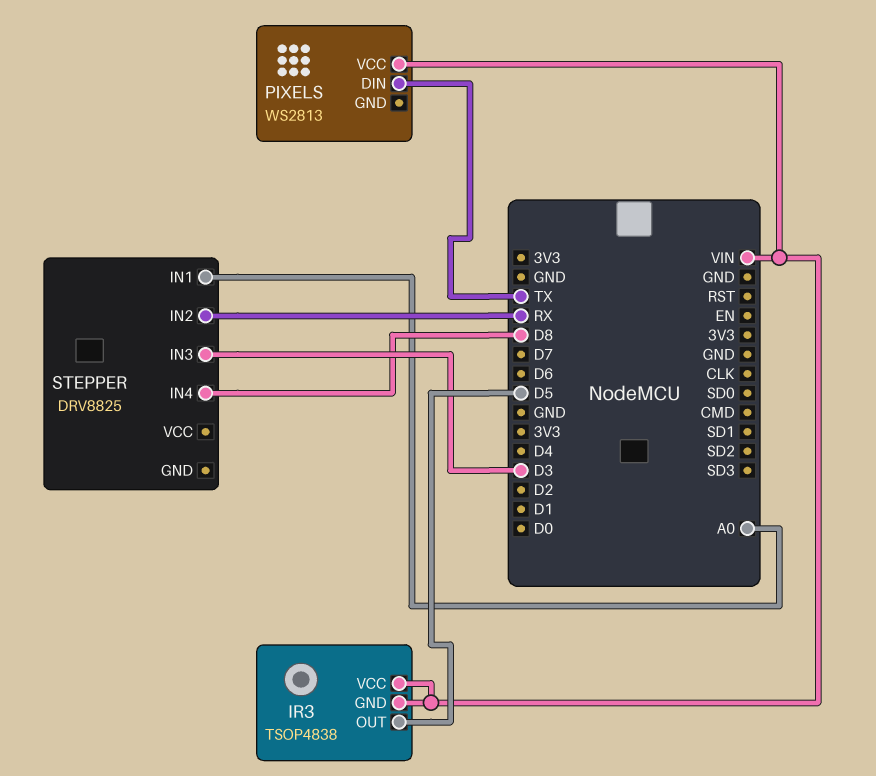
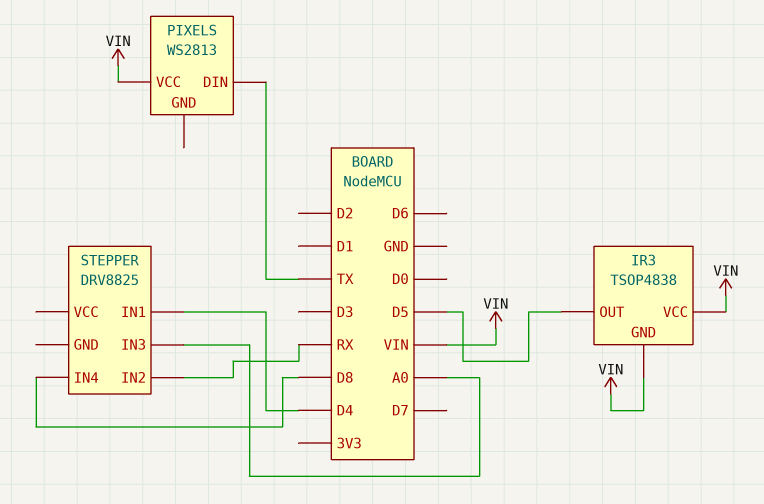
STEPPER pin IN1: A0 -> D4
STEPPER pin IN3: D3 -> A0

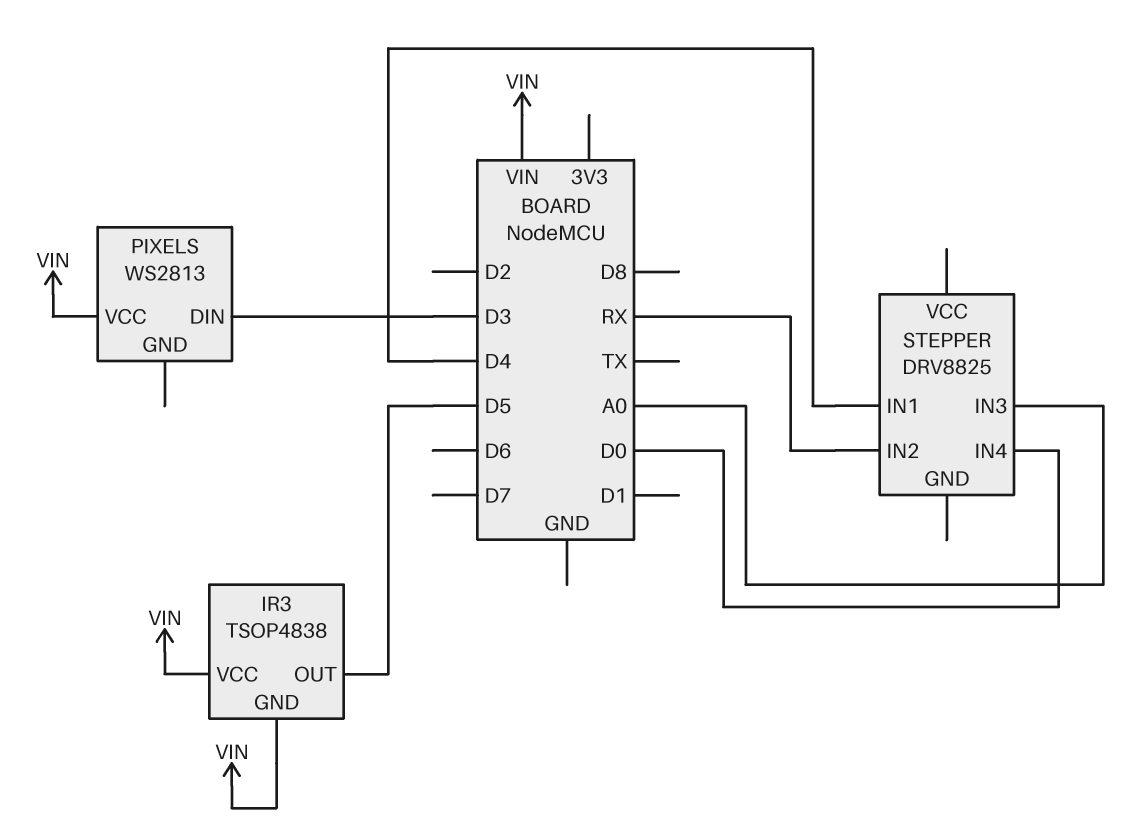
PIXELS pin DIN: TX -> D3
STEPPER pin IN4: D8 -> D0

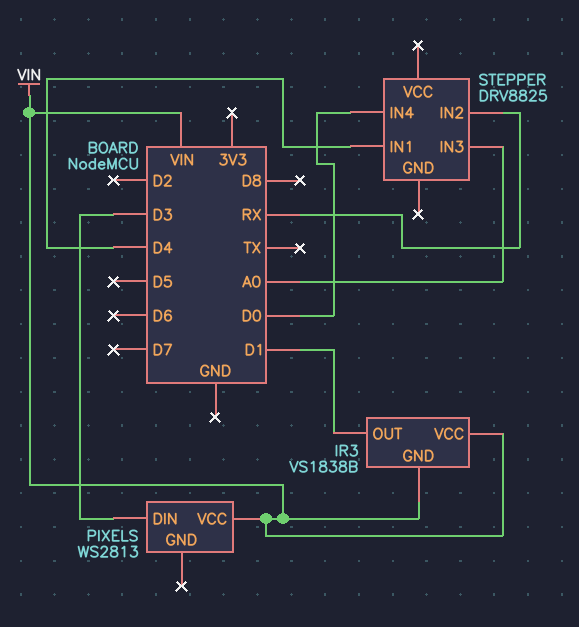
IR3: TSOP4838 -> VS1838B
IR3 pin OUT: D5 -> D1

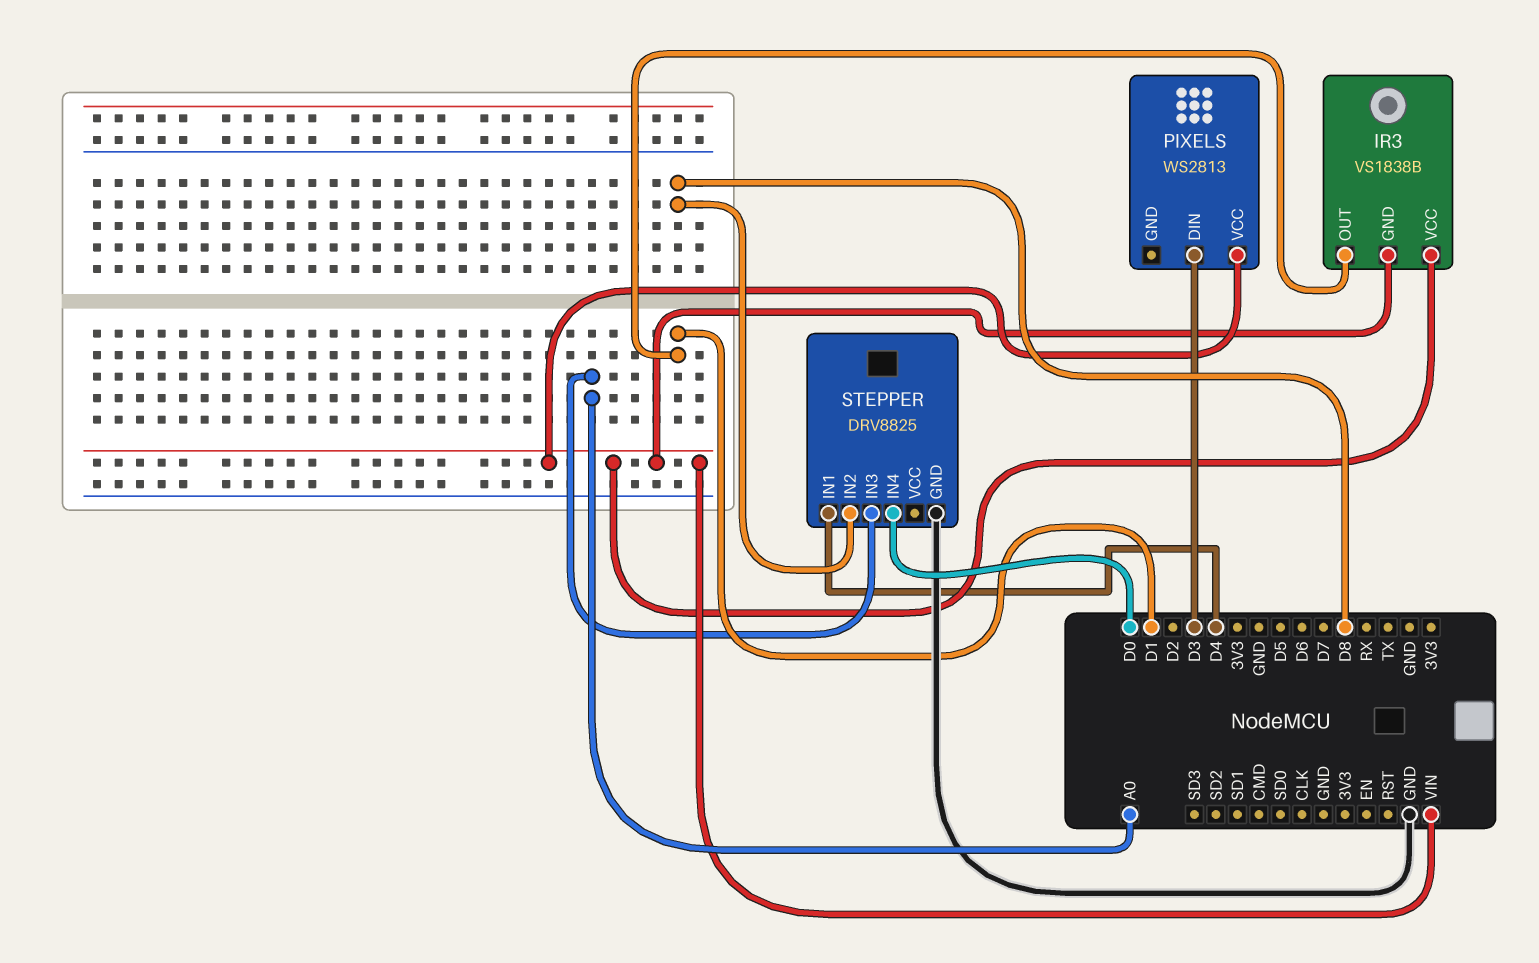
STEPPER pin GND: none -> GND
STEPPER pin IN2: RX -> D8

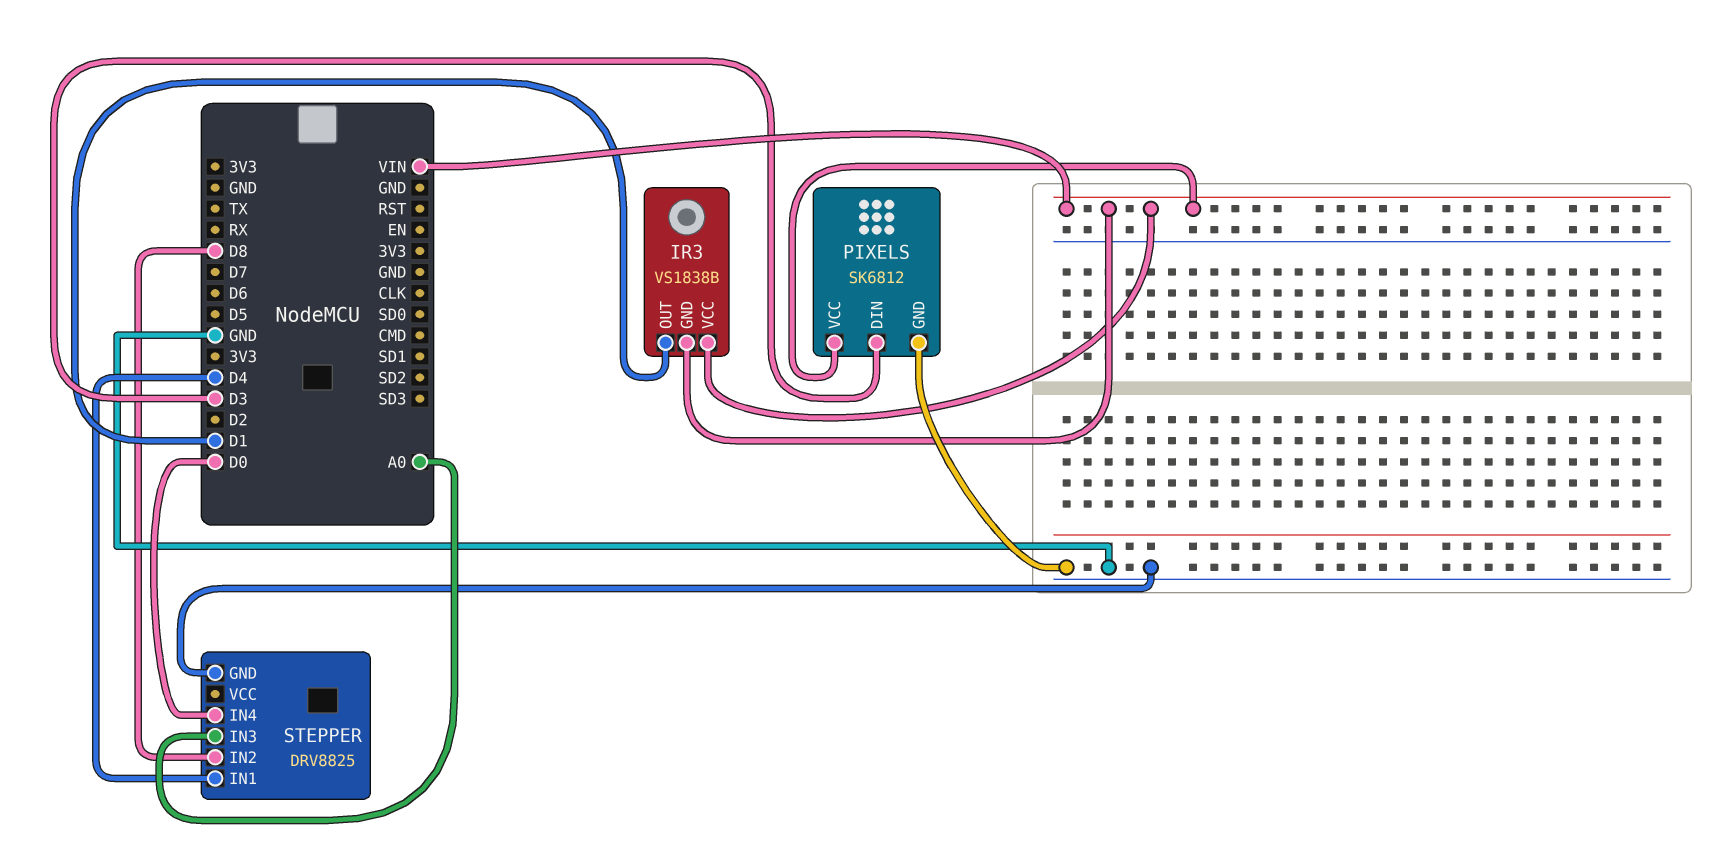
PIXELS: WS2813 -> SK6812
PIXELS pin GND: none -> GND

